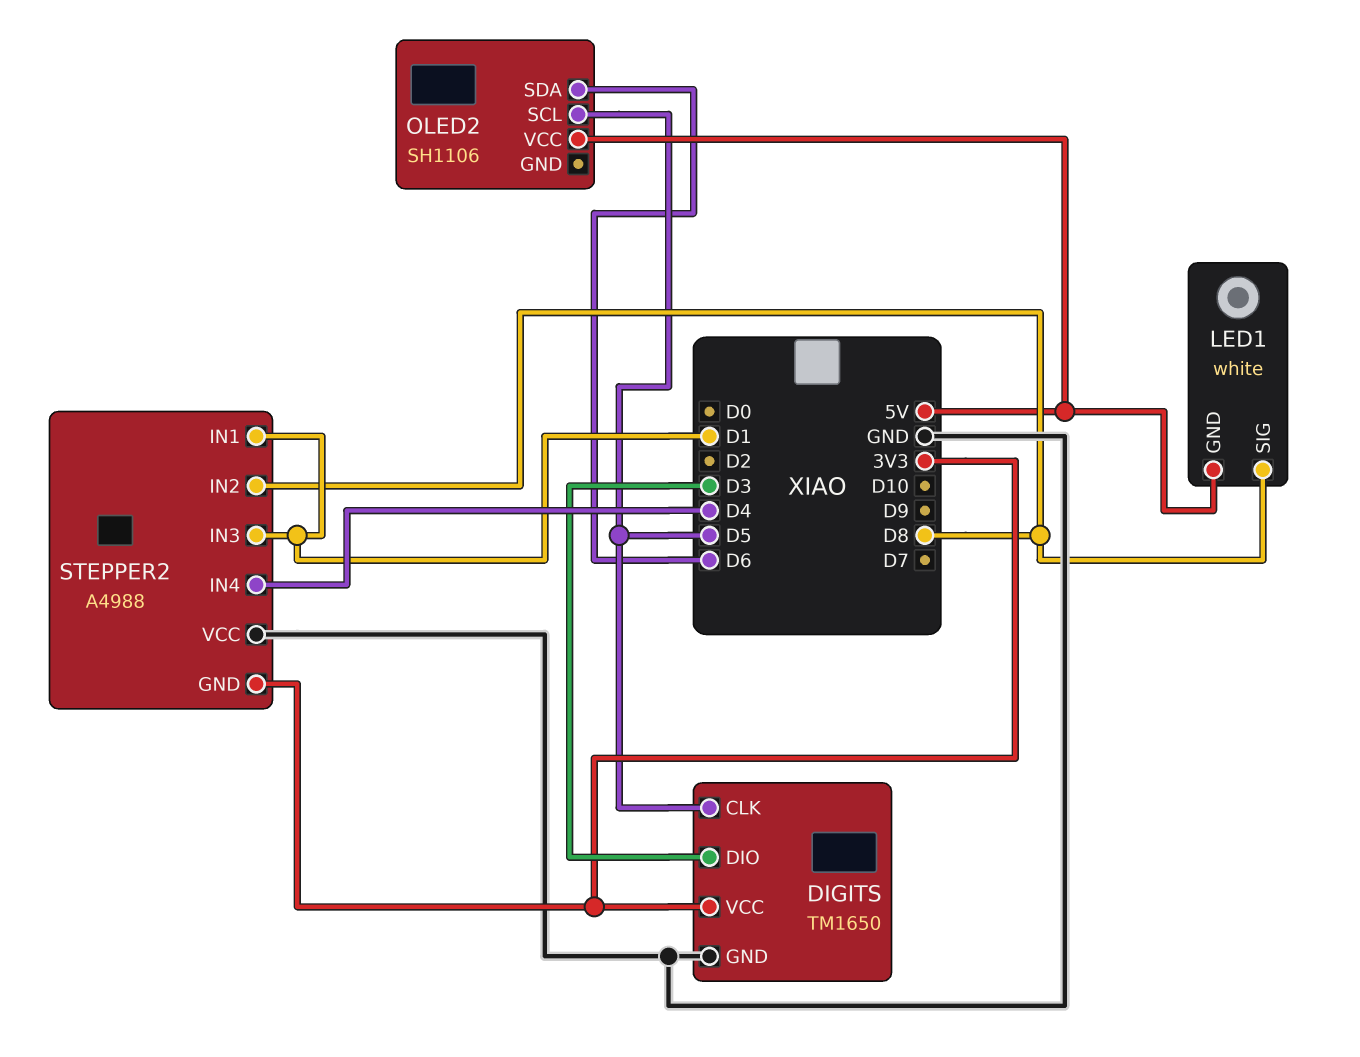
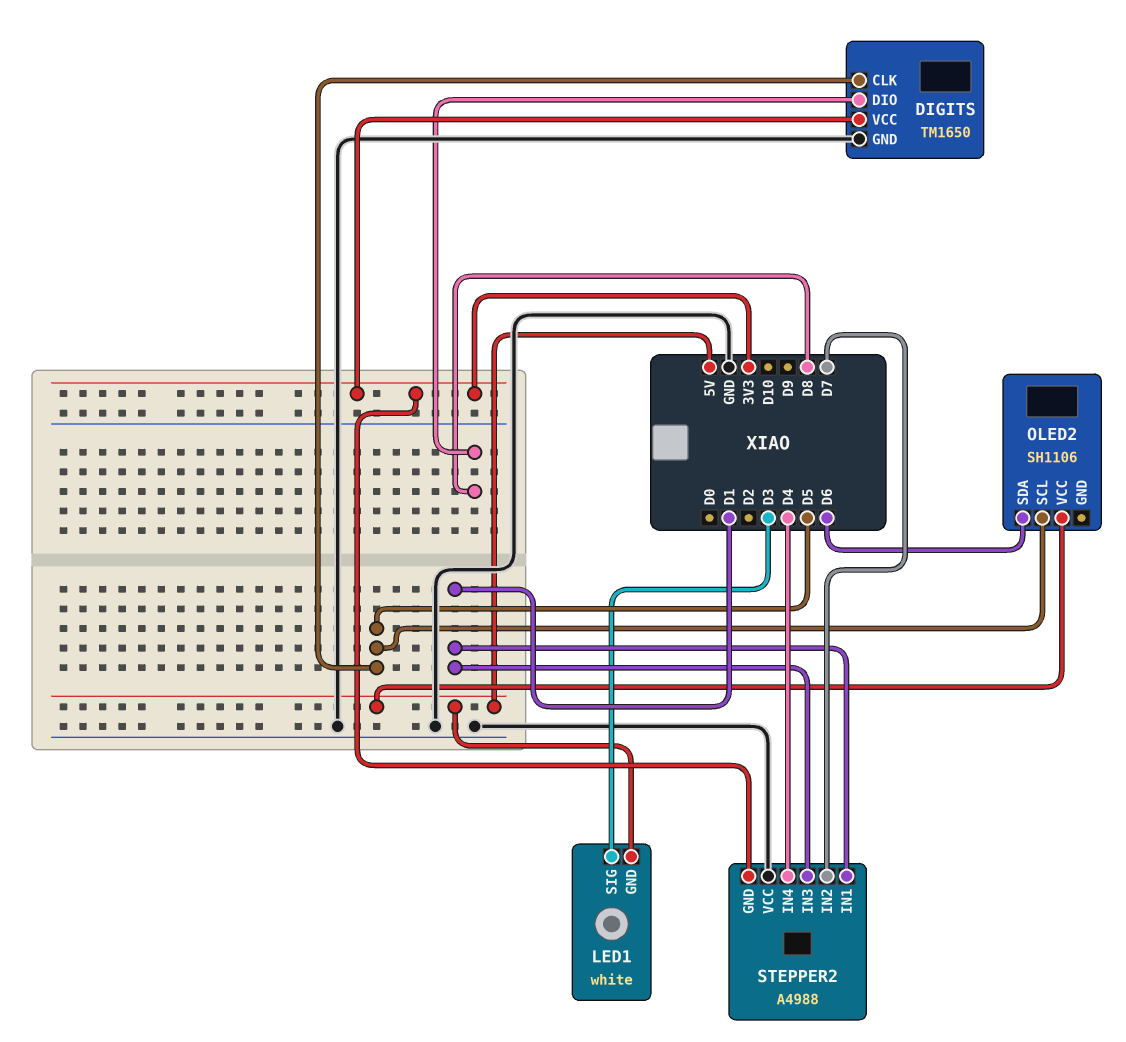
DIGITS pin DIO: D3 -> D8
LED1 pin SIG: D8 -> D3
STEPPER2 pin IN2: D8 -> D7

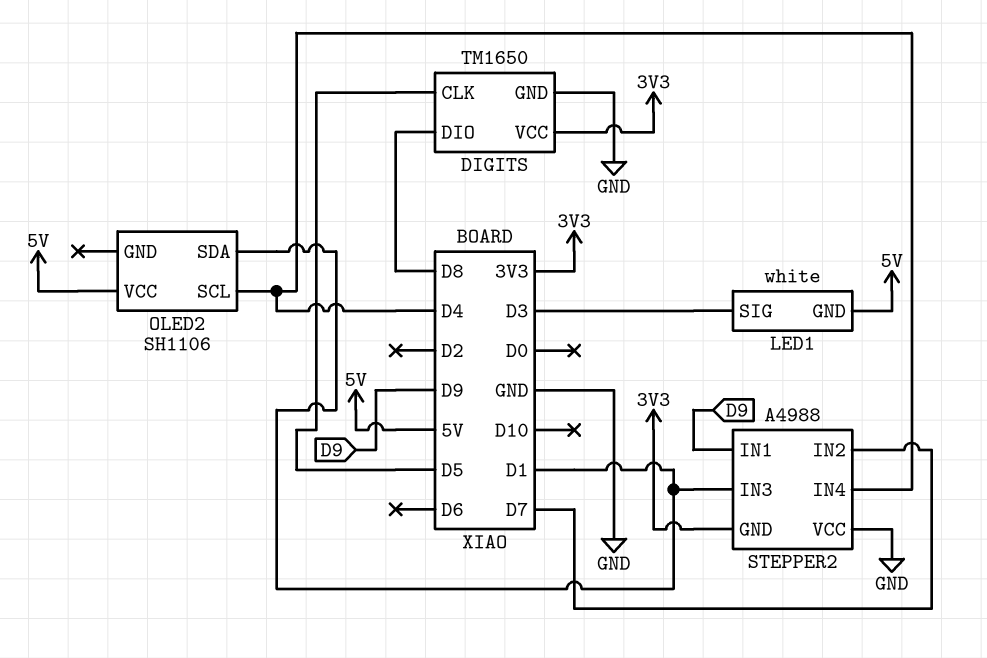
OLED2 pin SCL: D5 -> D4
OLED2 pin SDA: D6 -> D1
STEPPER2 pin IN1: D1 -> D9

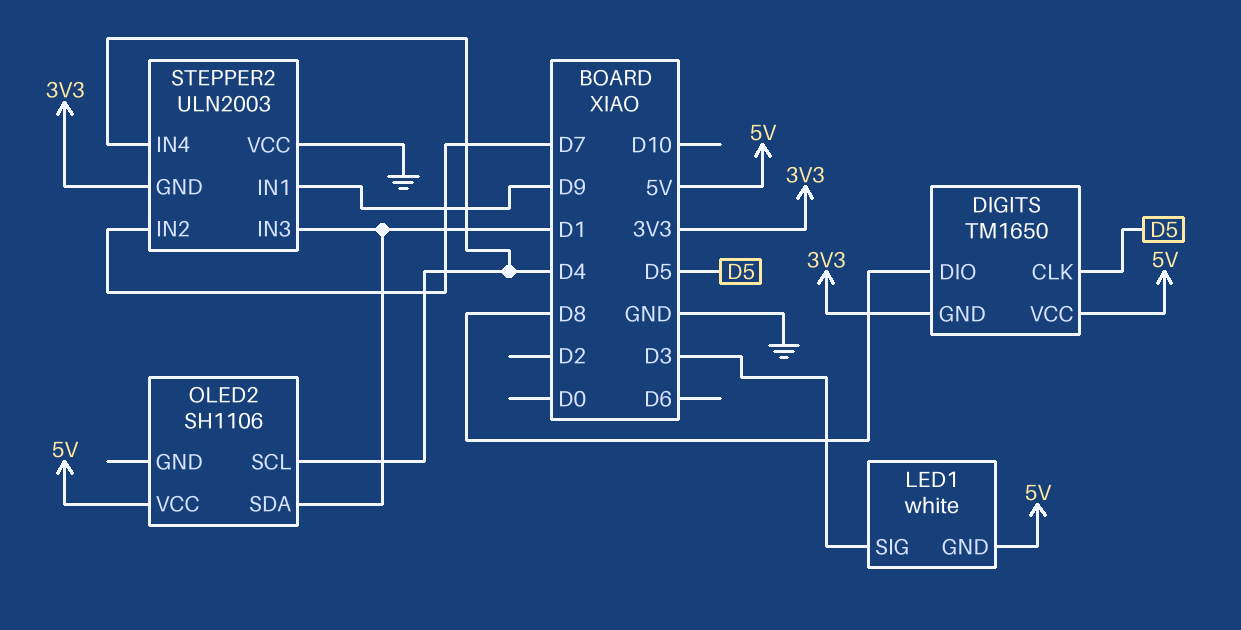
DIGITS pin GND: GND -> 3V3
DIGITS pin VCC: 3V3 -> 5V
STEPPER2: A4988 -> ULN2003

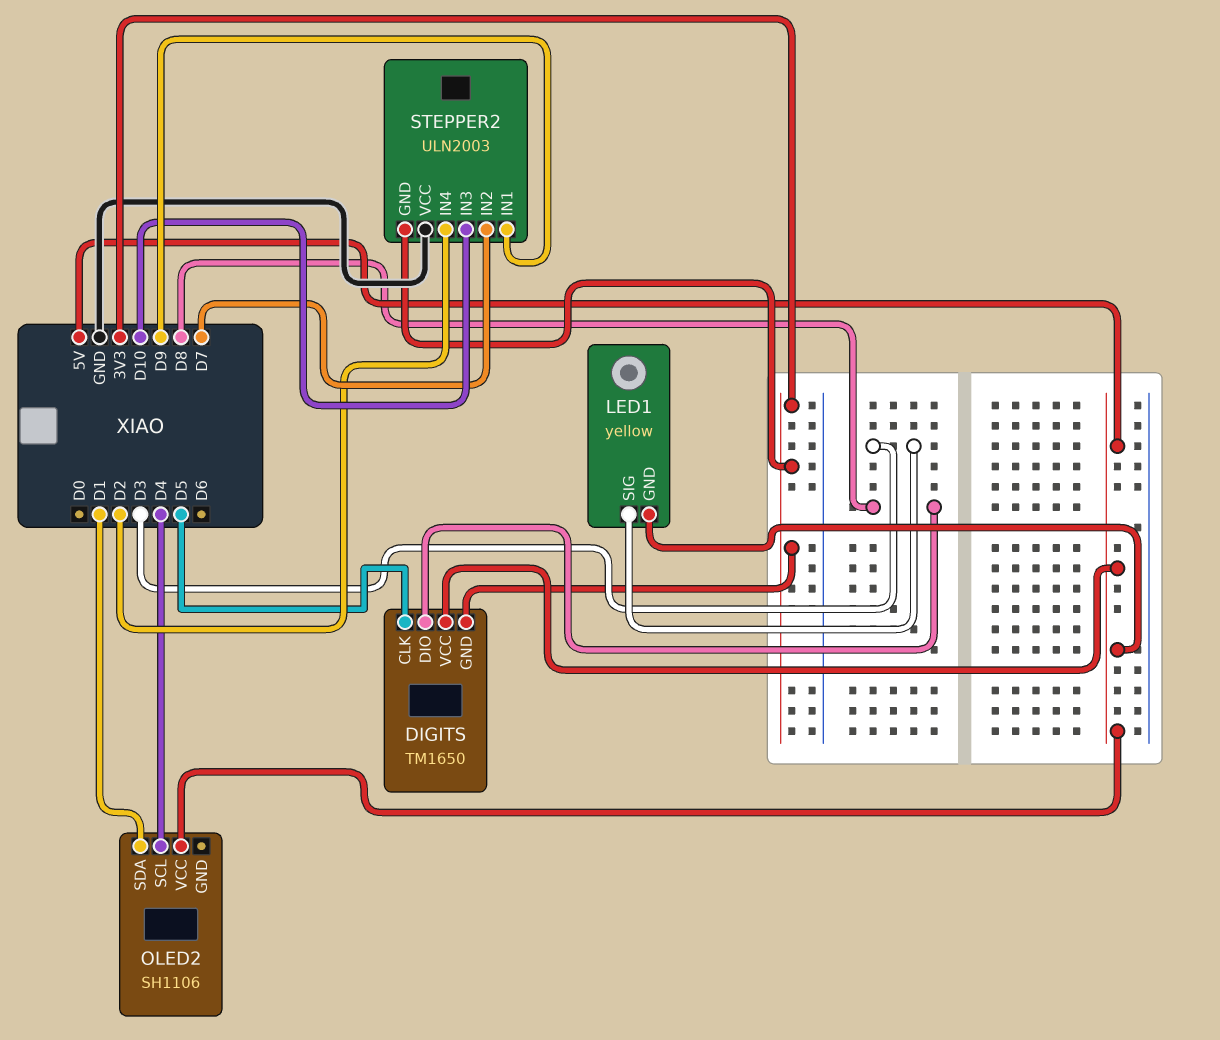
LED1: white -> yellow
STEPPER2 pin IN3: D1 -> D10
STEPPER2 pin IN4: D4 -> D2

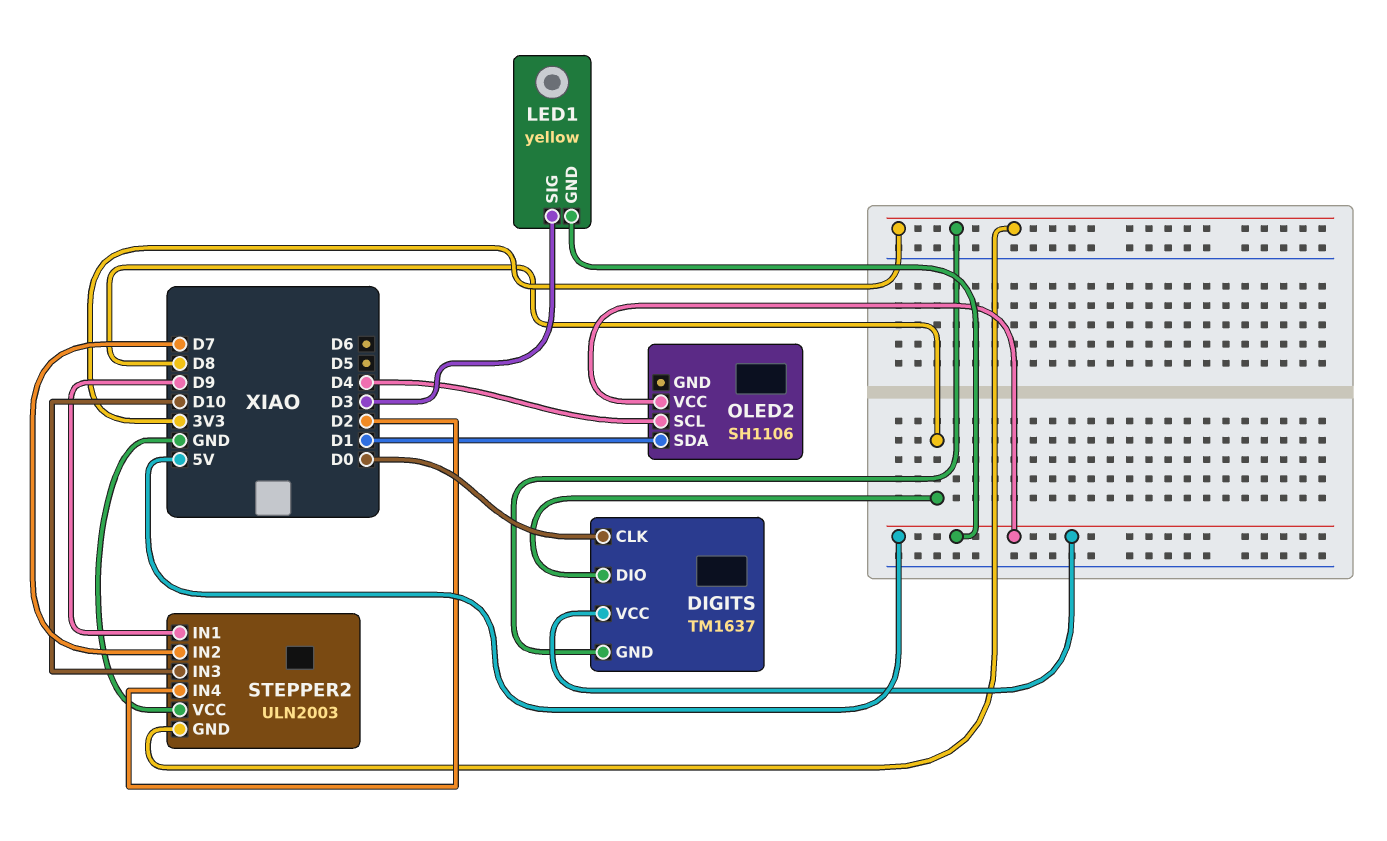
DIGITS: TM1650 -> TM1637
DIGITS pin CLK: D5 -> D0

